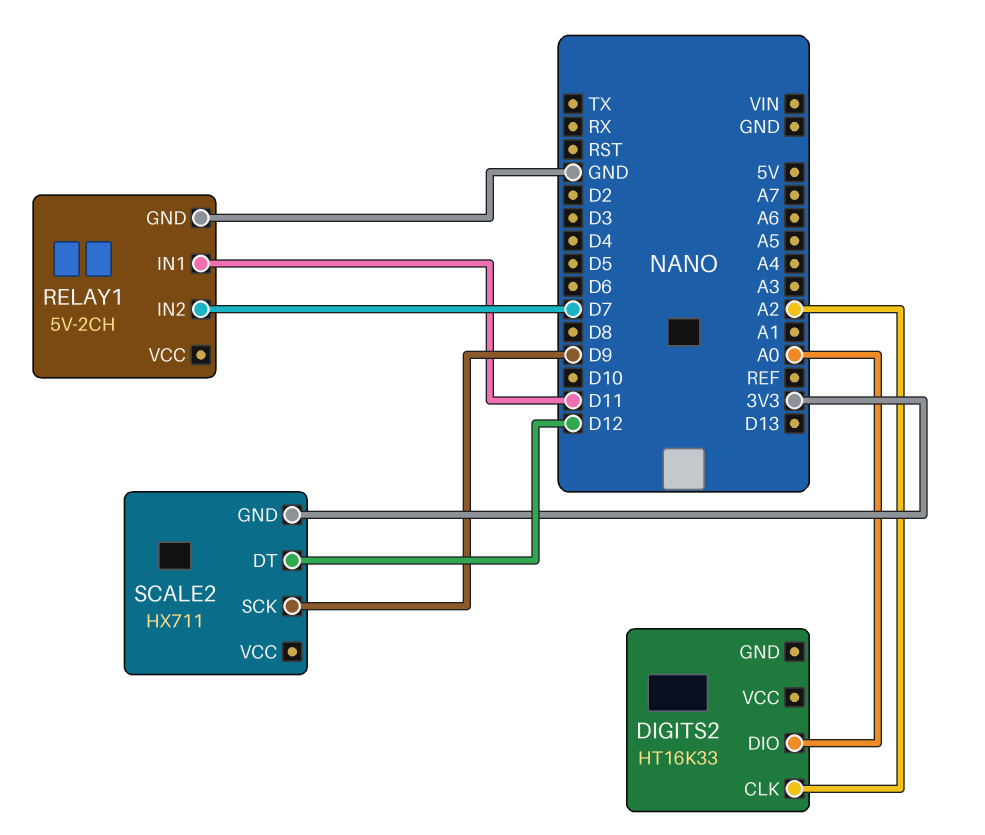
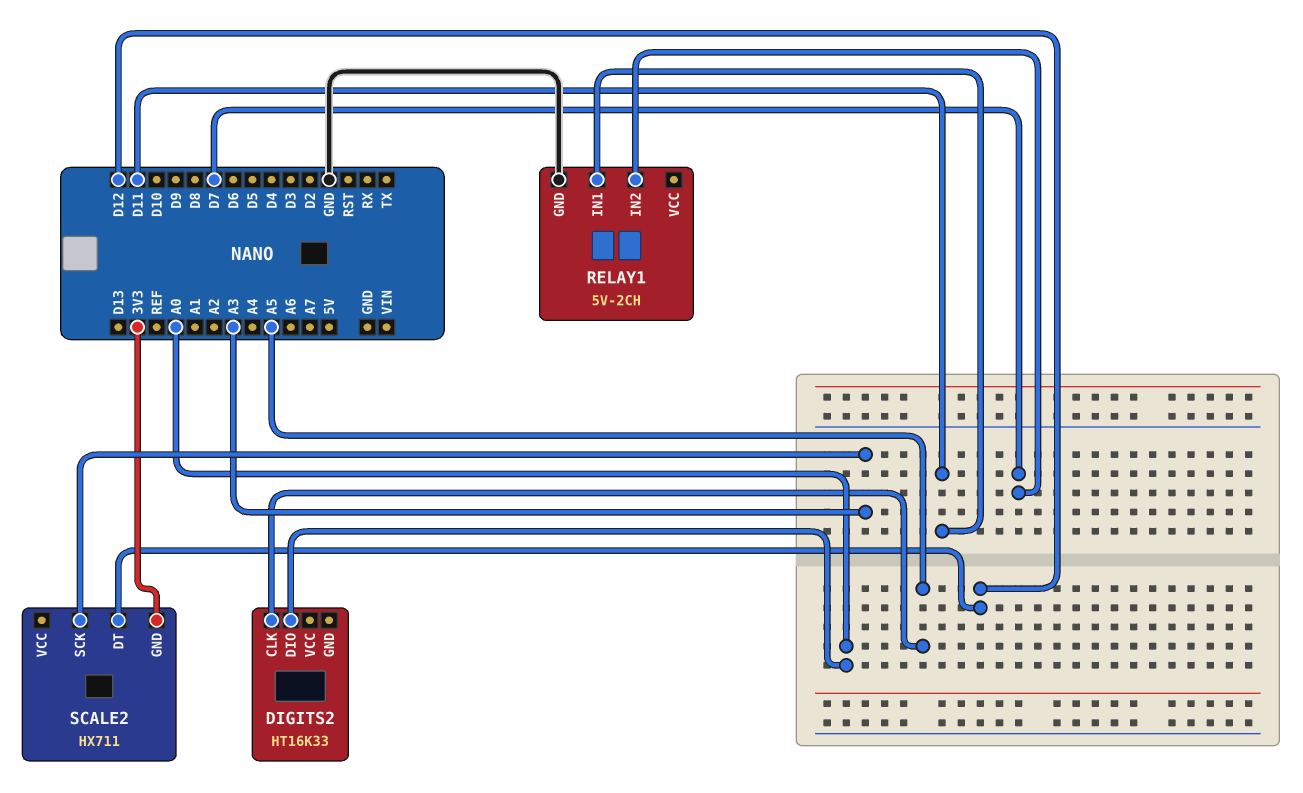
DIGITS2 pin CLK: A2 -> A5
SCALE2 pin SCK: D9 -> A3

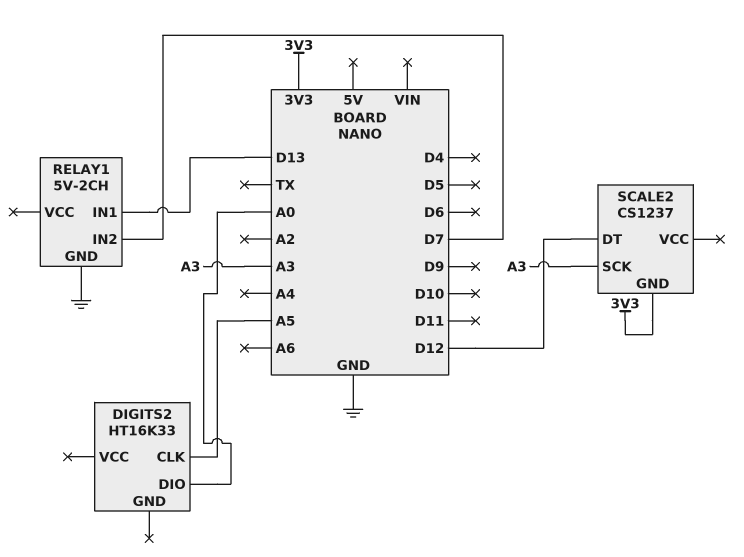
RELAY1 pin IN1: D11 -> D13
SCALE2: HX711 -> CS1237

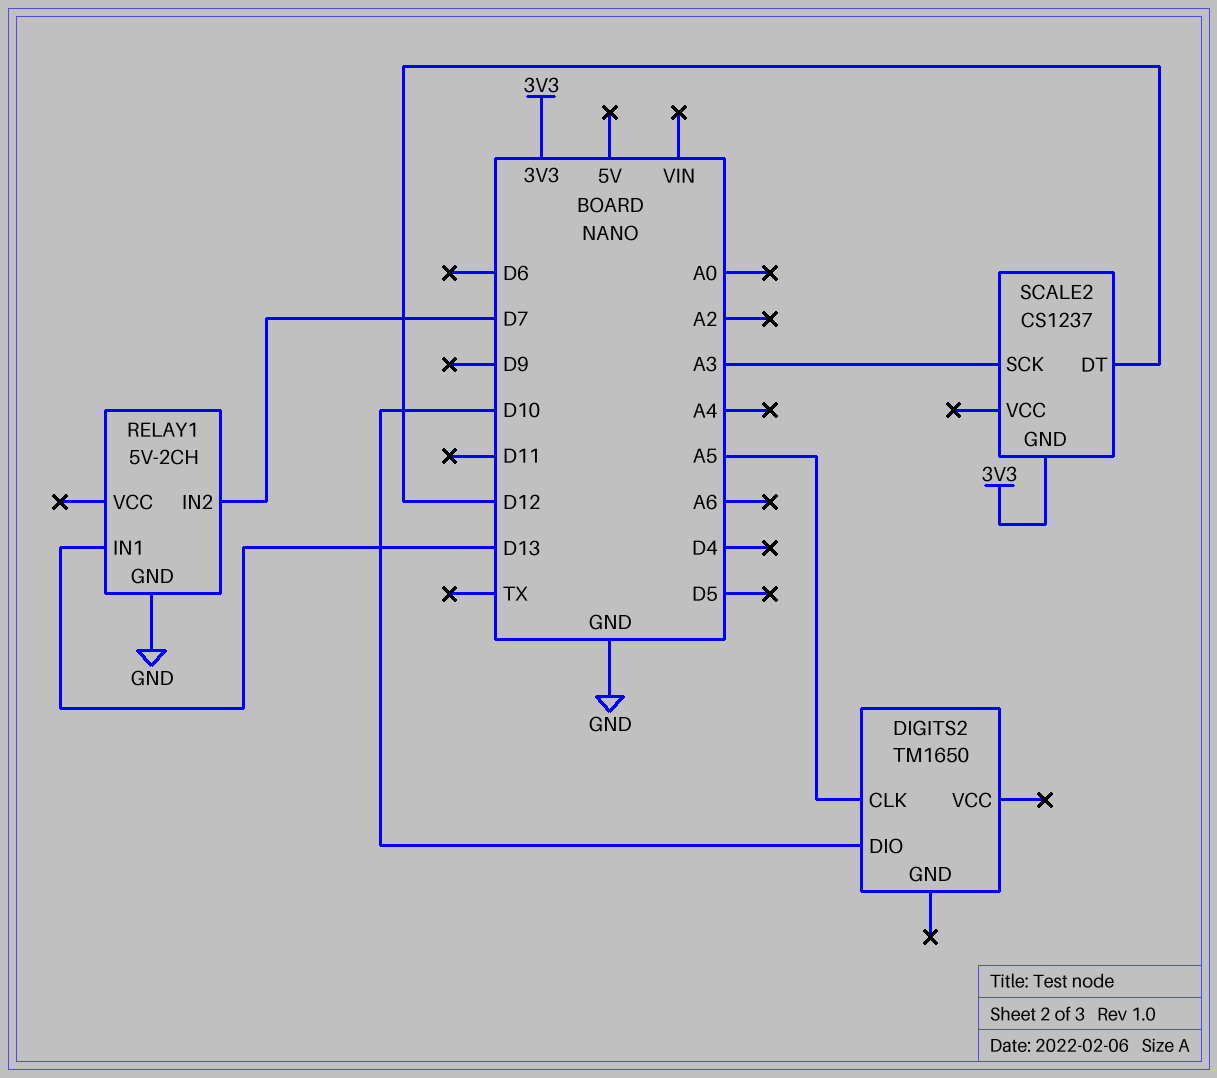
DIGITS2: HT16K33 -> TM1650
DIGITS2 pin DIO: A0 -> D10

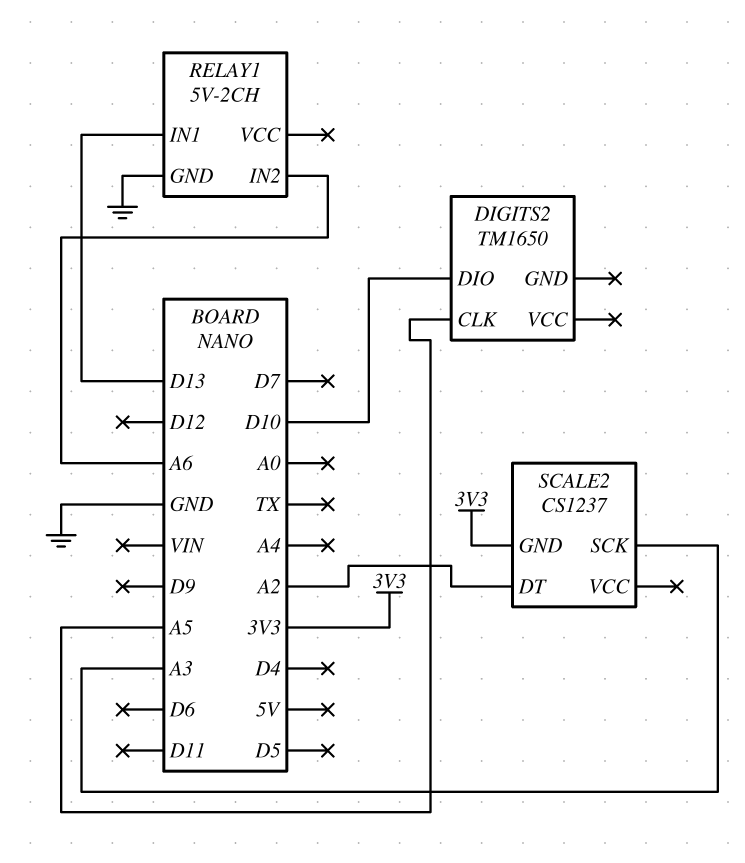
RELAY1 pin IN2: D7 -> A6
SCALE2 pin DT: D12 -> A2

